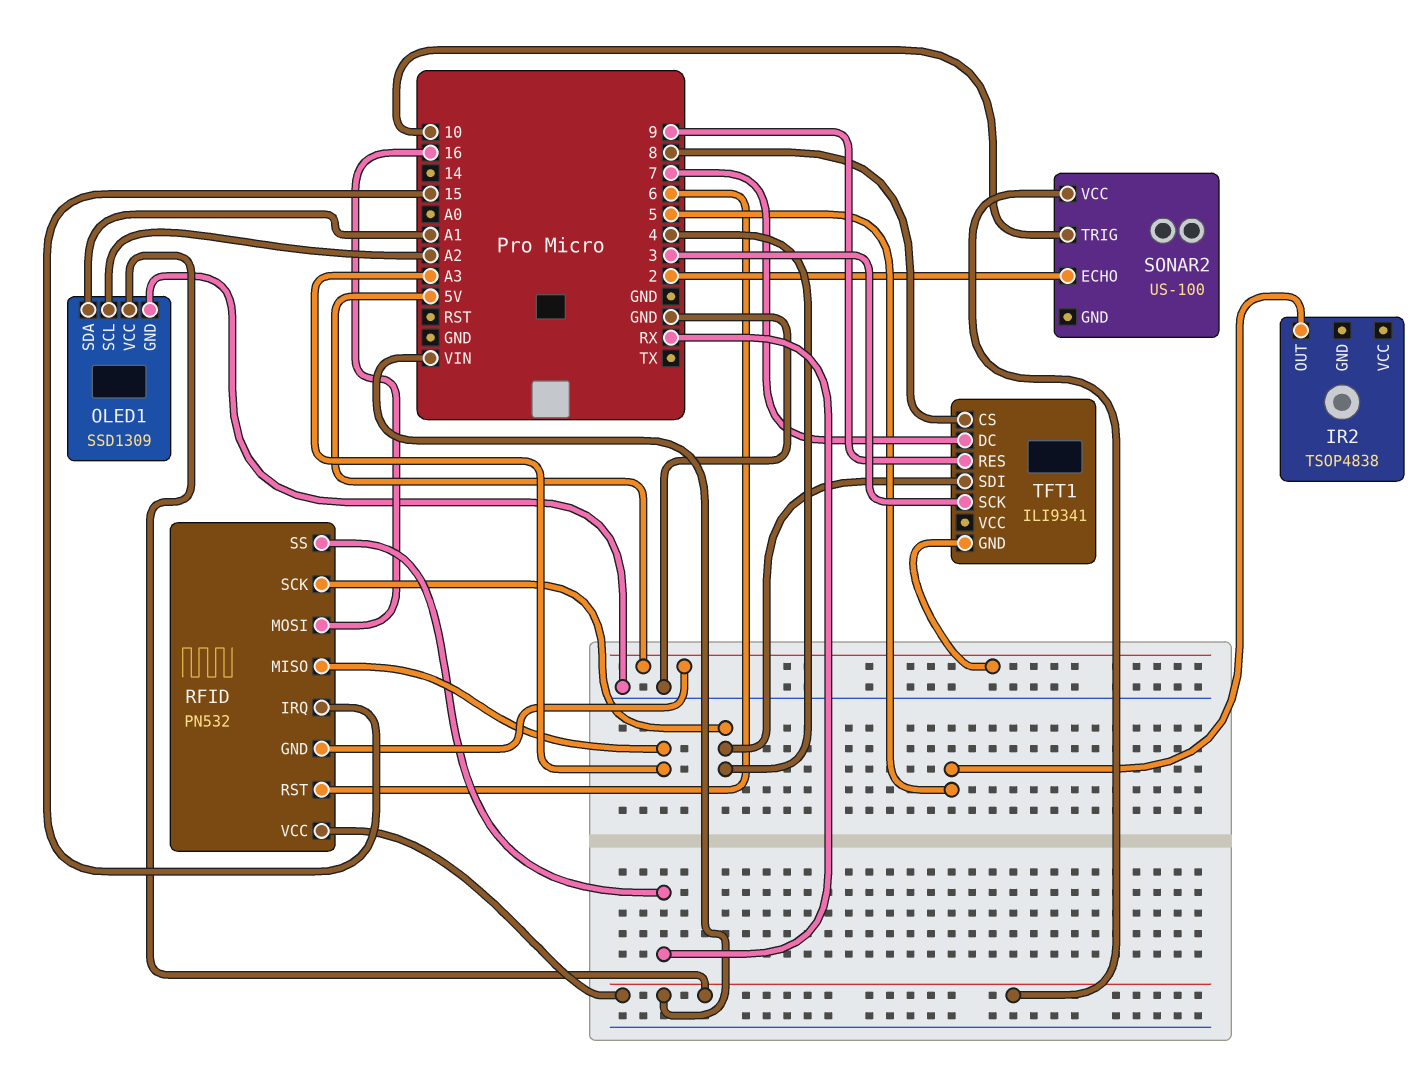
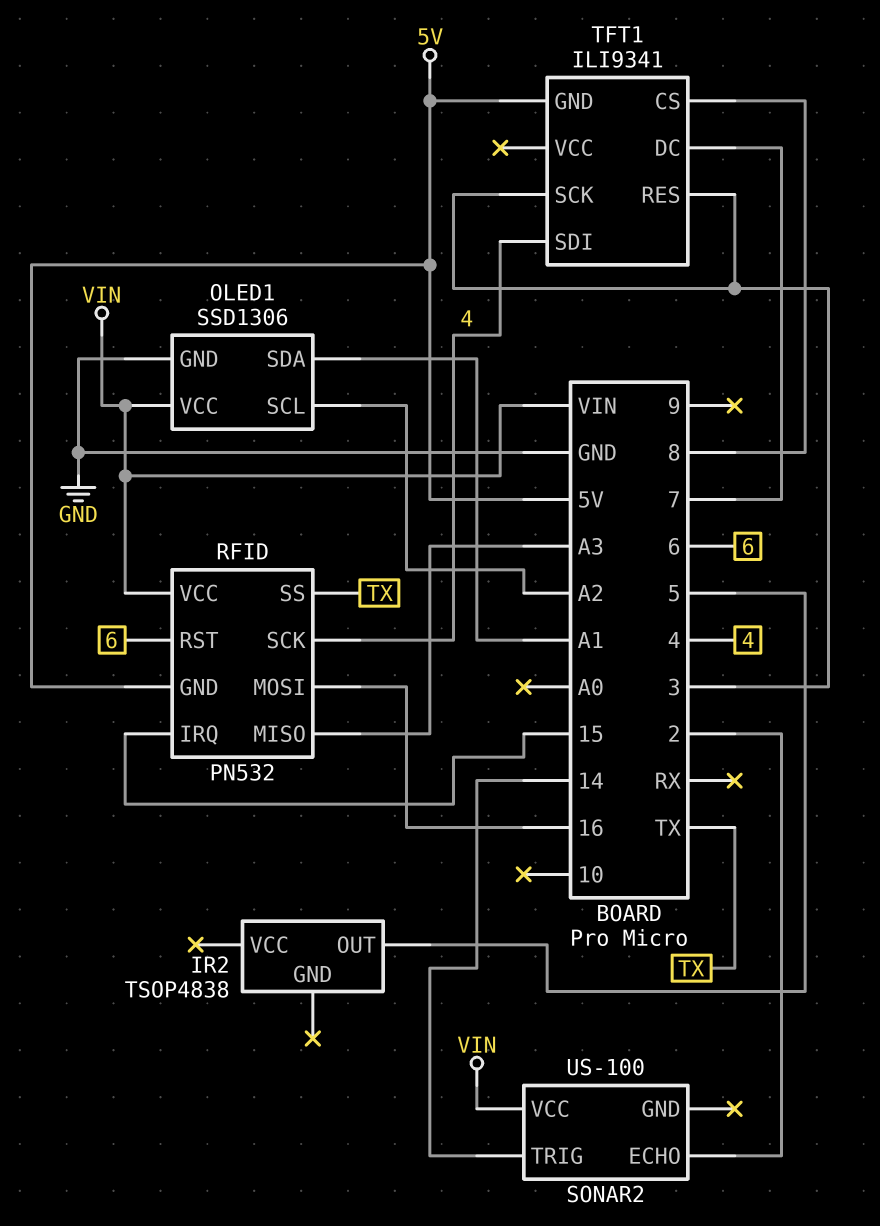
OLED1: SSD1309 -> SSD1306
RFID pin SS: RX -> TX
SONAR2 pin TRIG: 10 -> 14
TFT1 pin RES: 9 -> 3

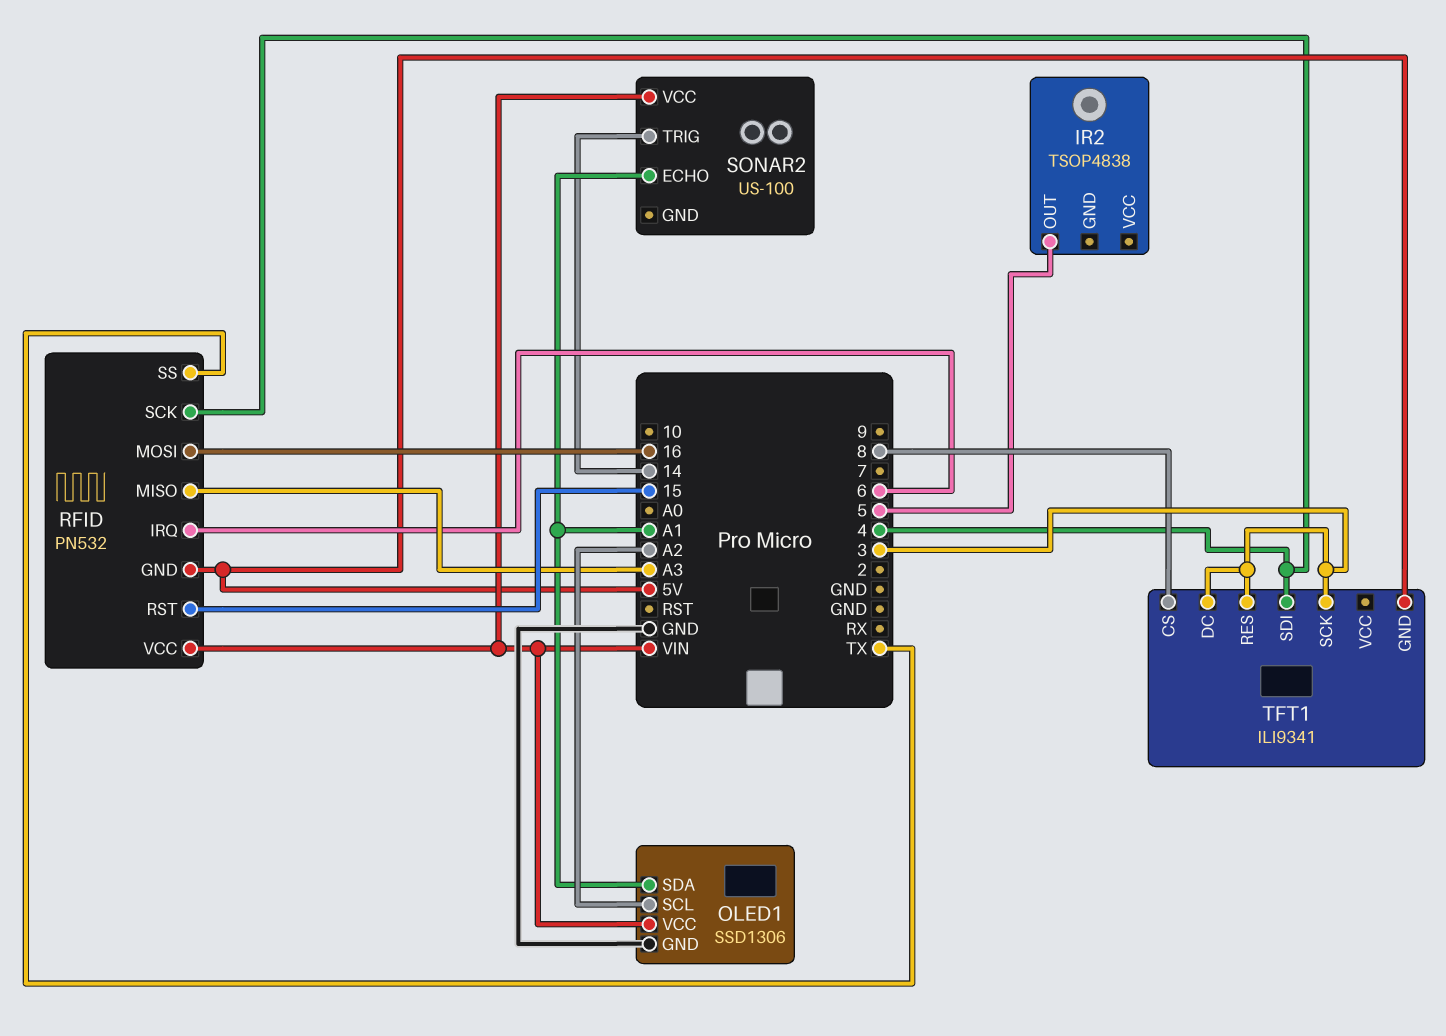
RFID pin IRQ: 15 -> 6
RFID pin RST: 6 -> 15
SONAR2 pin ECHO: 2 -> A1
TFT1 pin DC: 7 -> 3

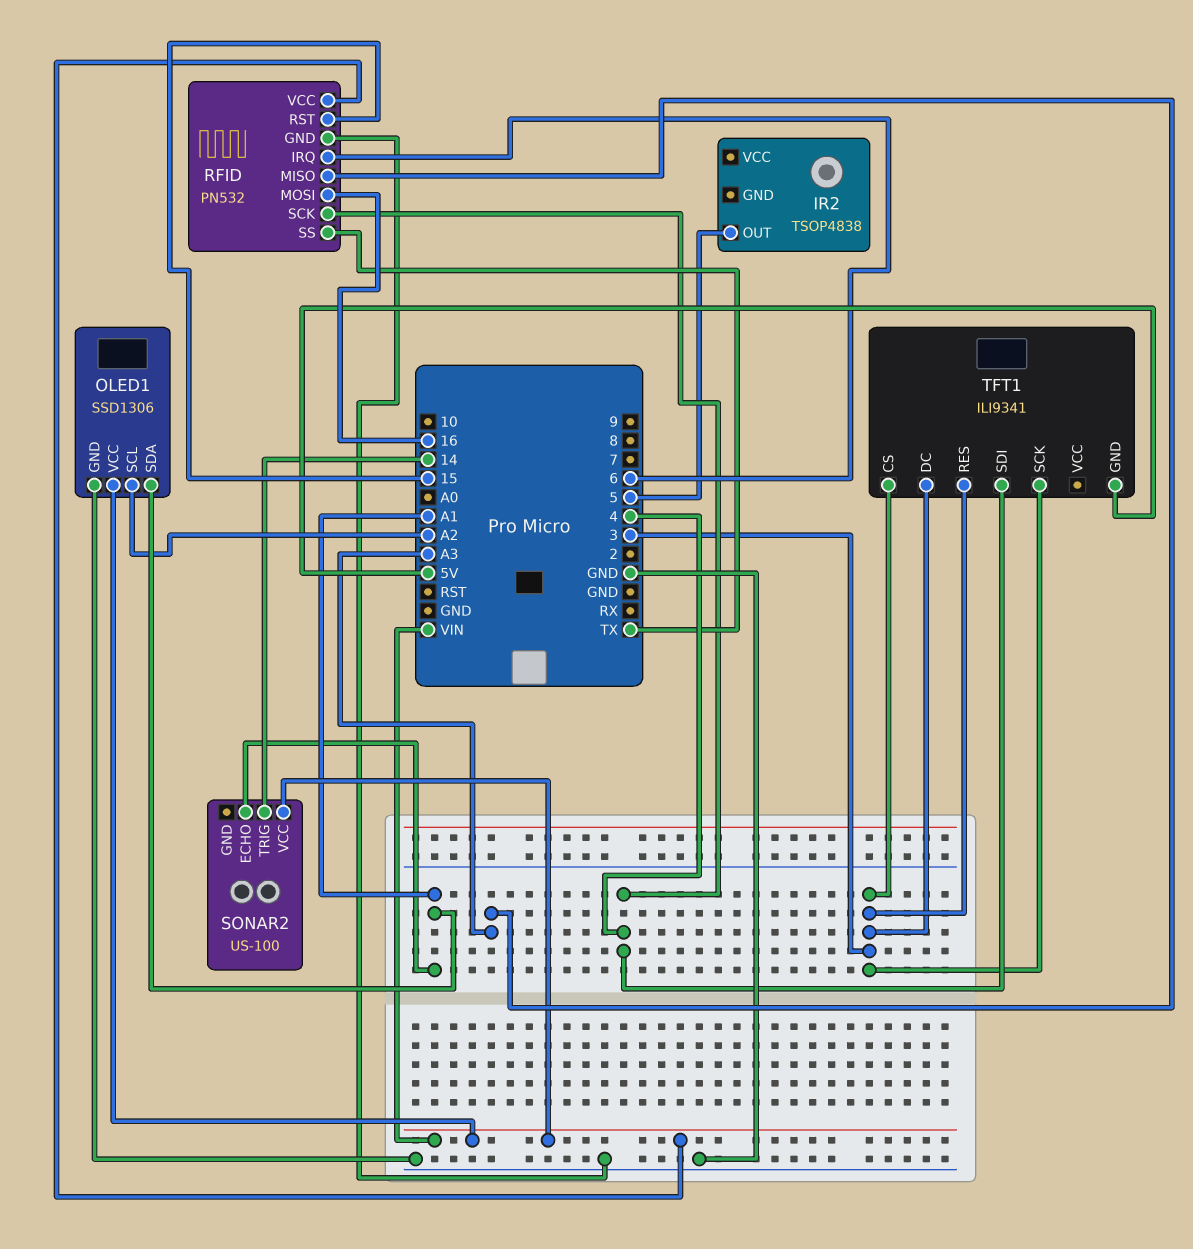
RFID pin GND: 5V -> GND
TFT1 pin CS: 8 -> 3

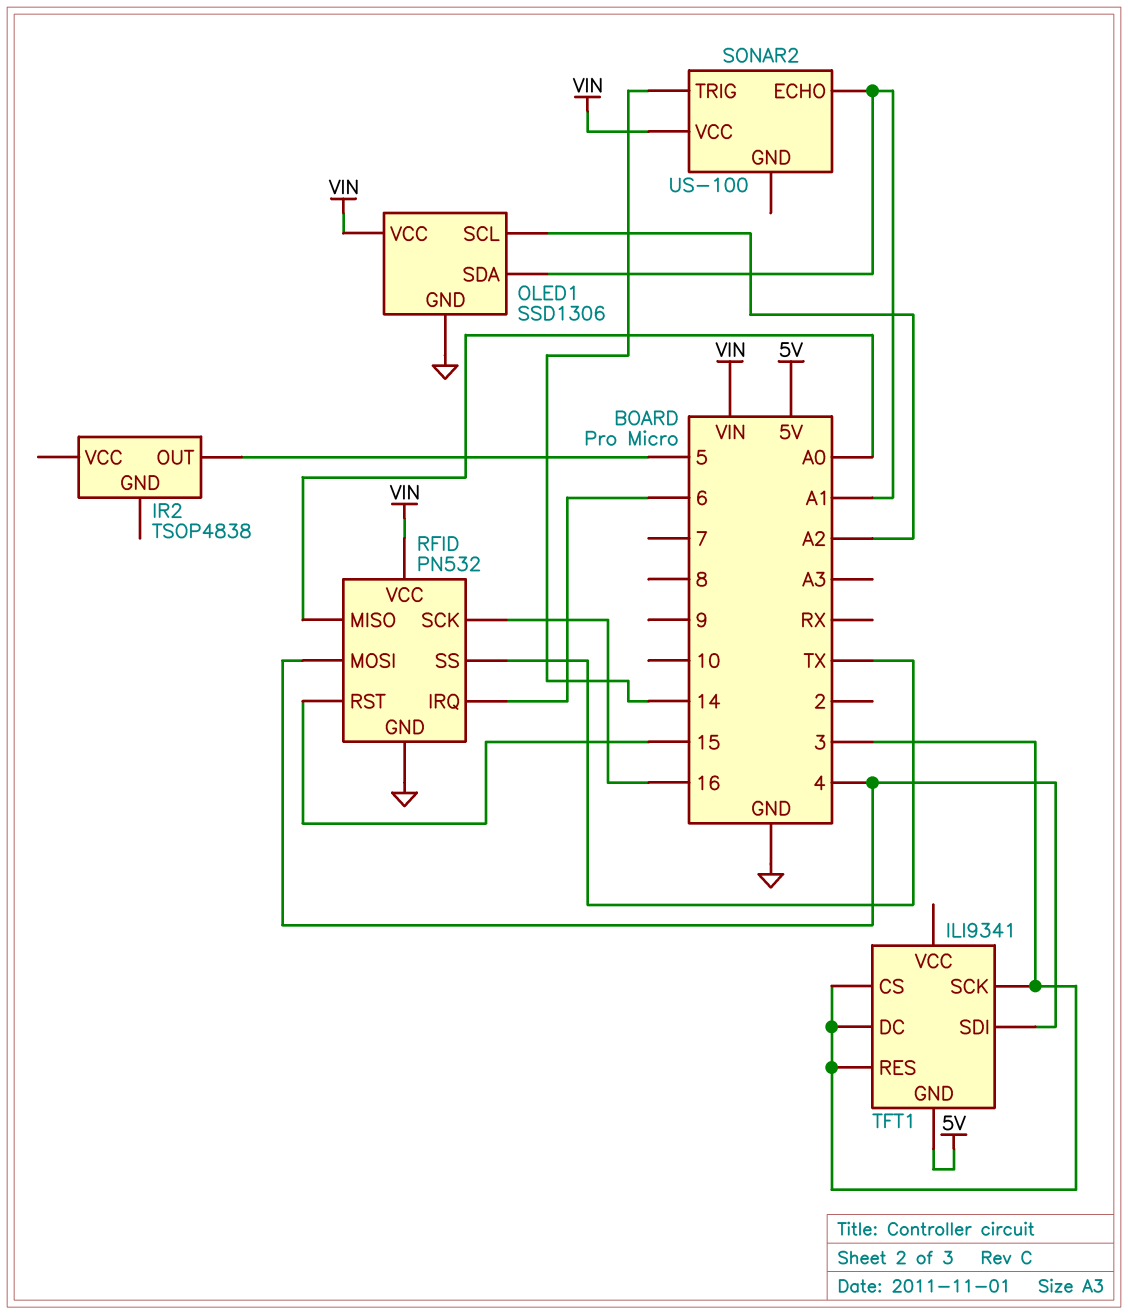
RFID pin MISO: A3 -> A0
RFID pin MOSI: 16 -> 4
RFID pin SCK: 4 -> 16

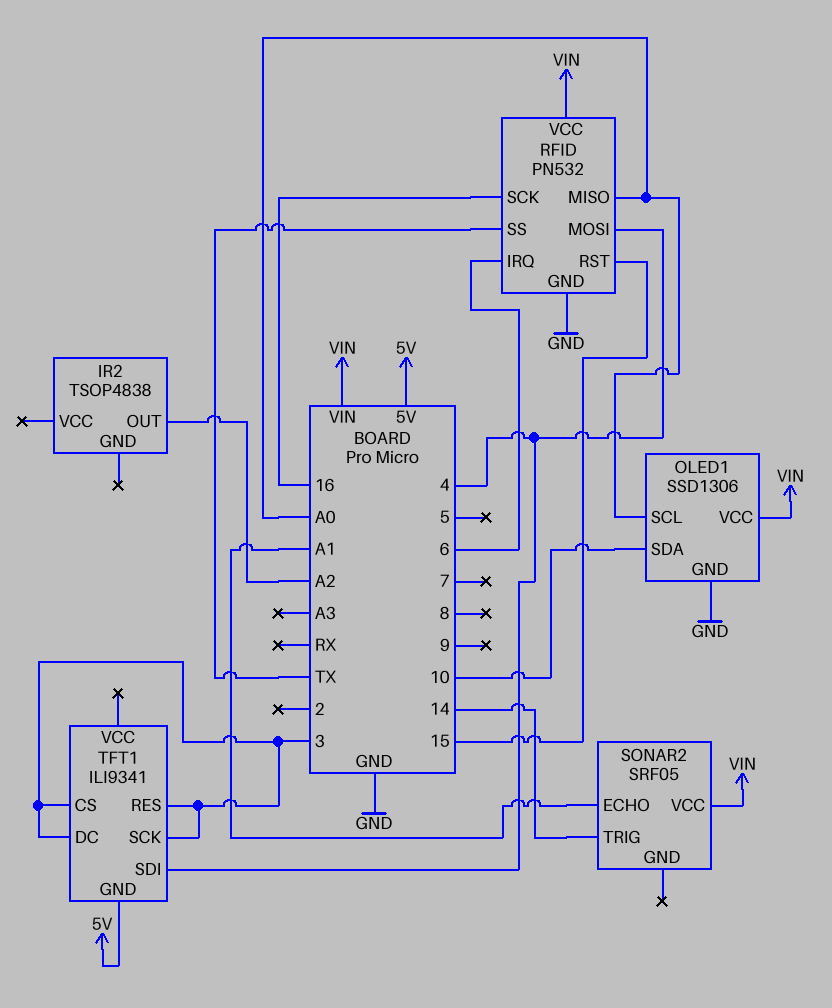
IR2 pin OUT: 5 -> A2
OLED1 pin SCL: A2 -> A0
OLED1 pin SDA: A1 -> 10
SONAR2: US-100 -> SRF05

